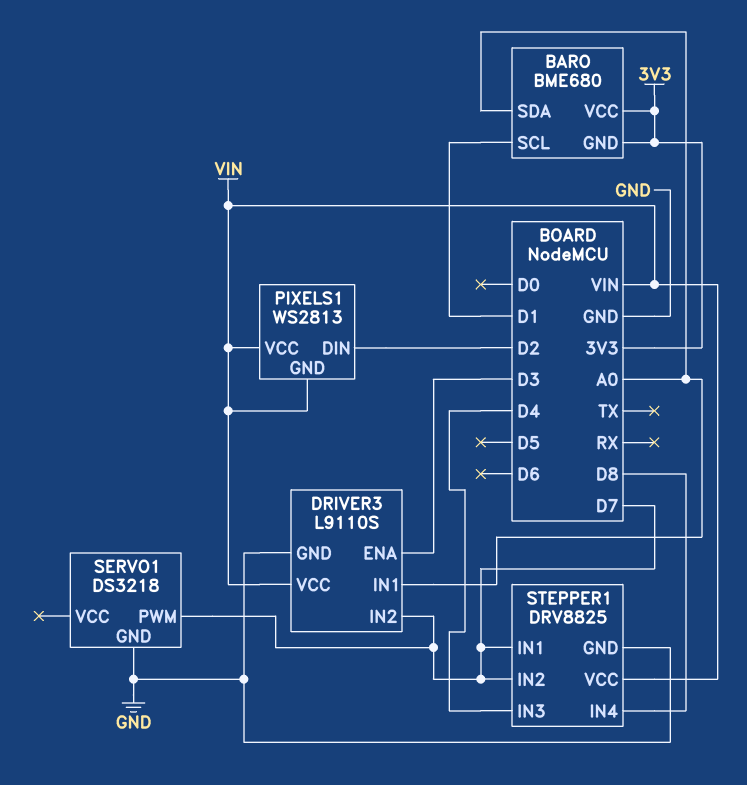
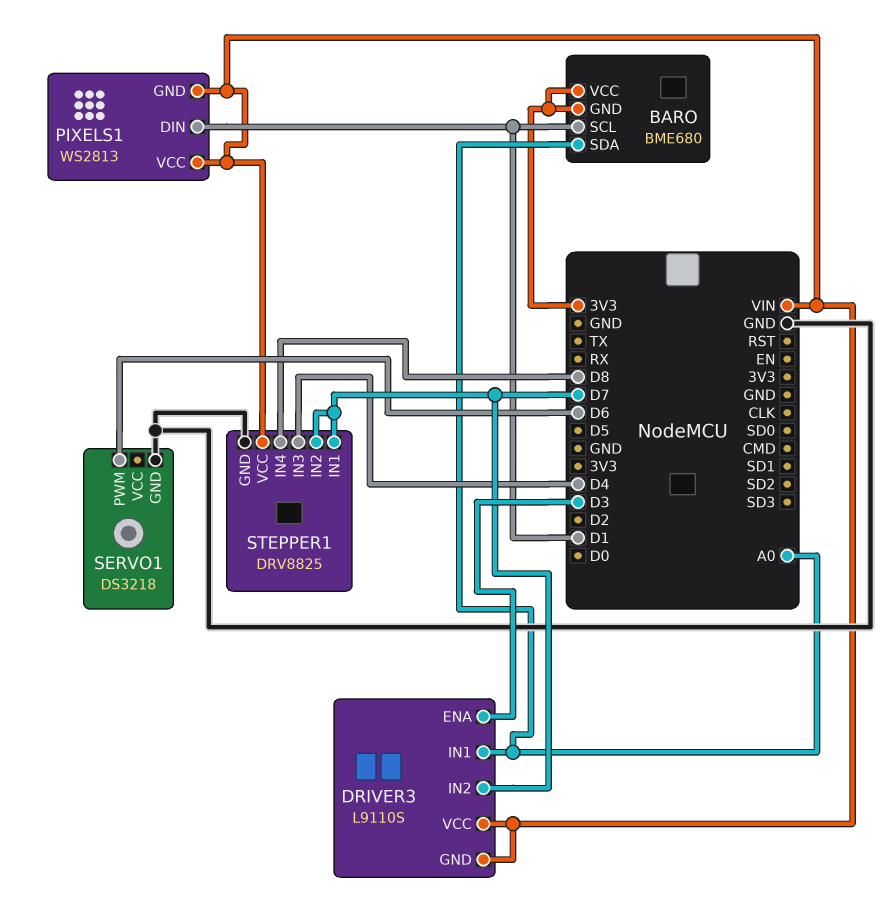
DRIVER3 pin GND: GND -> VIN
PIXELS1 pin DIN: D2 -> D1
SERVO1 pin PWM: D7 -> D6

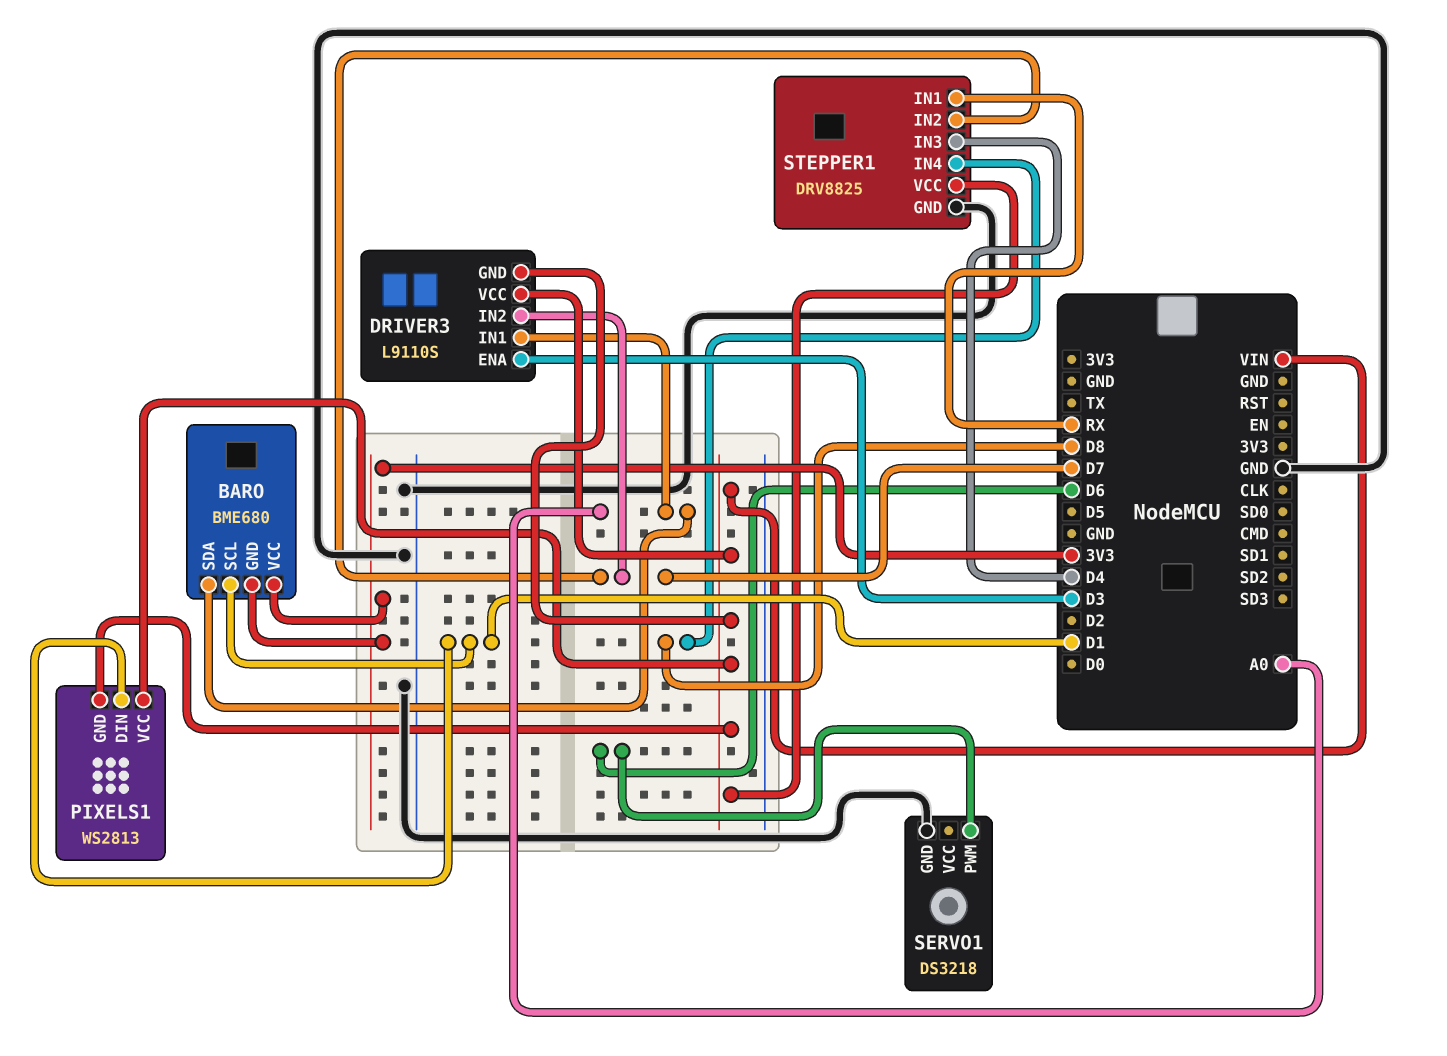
STEPPER1 pin IN1: D7 -> RX

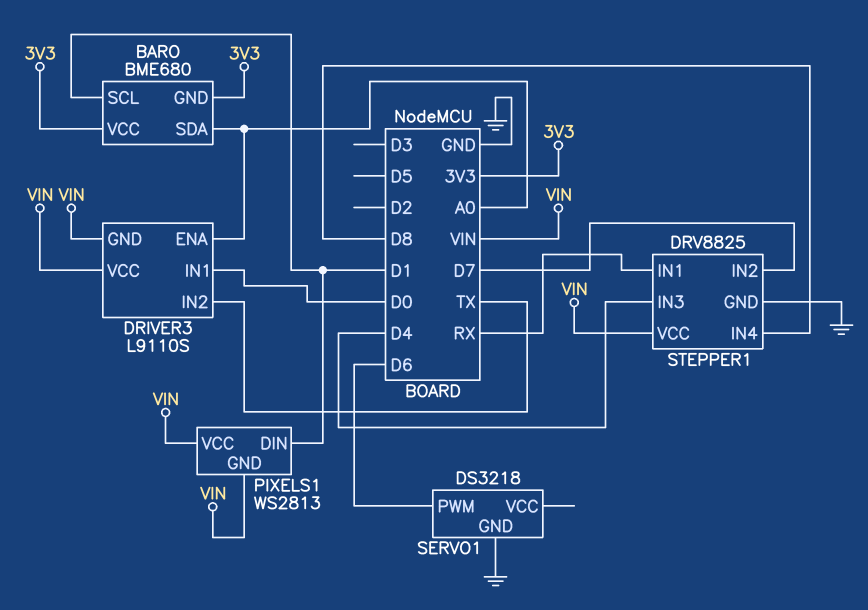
DRIVER3 pin ENA: D3 -> A0
DRIVER3 pin IN1: A0 -> D0
DRIVER3 pin IN2: D7 -> TX

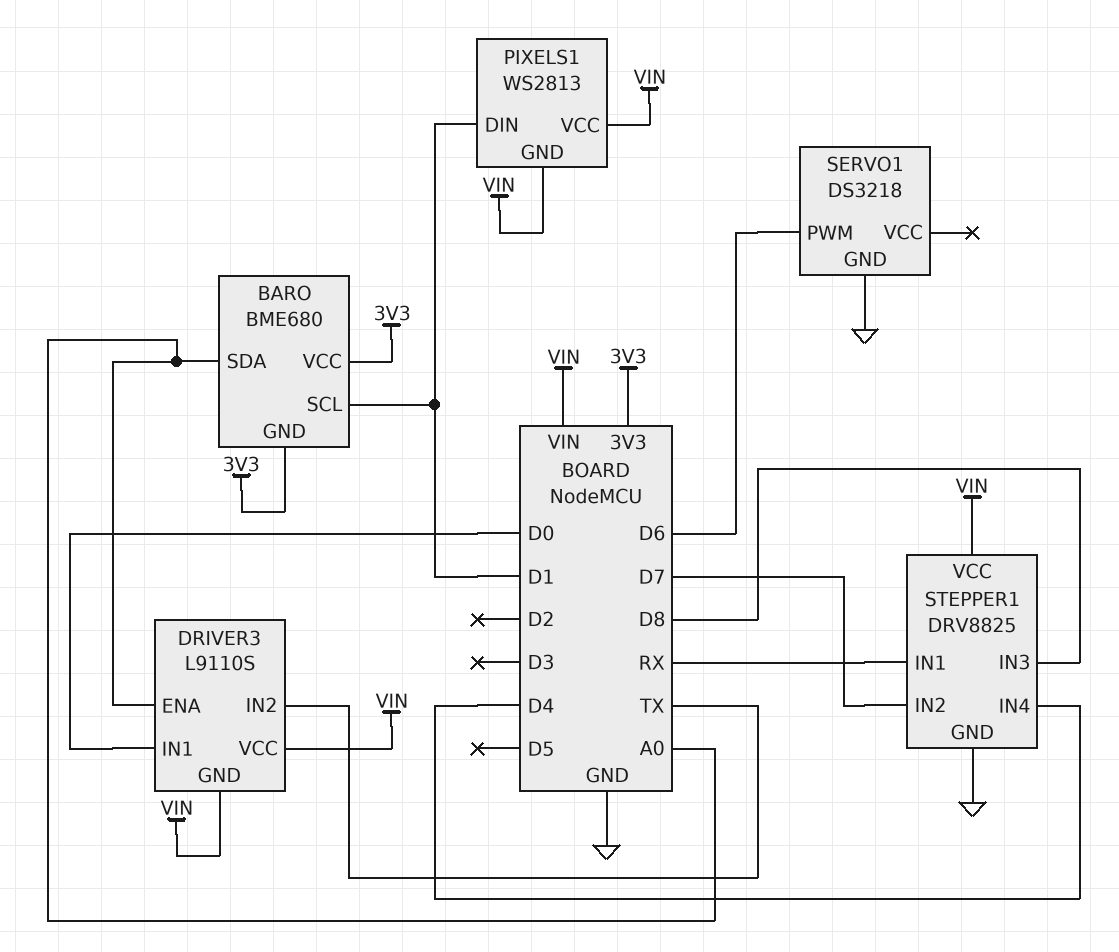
STEPPER1 pin IN3: D4 -> D8
STEPPER1 pin IN4: D8 -> D4

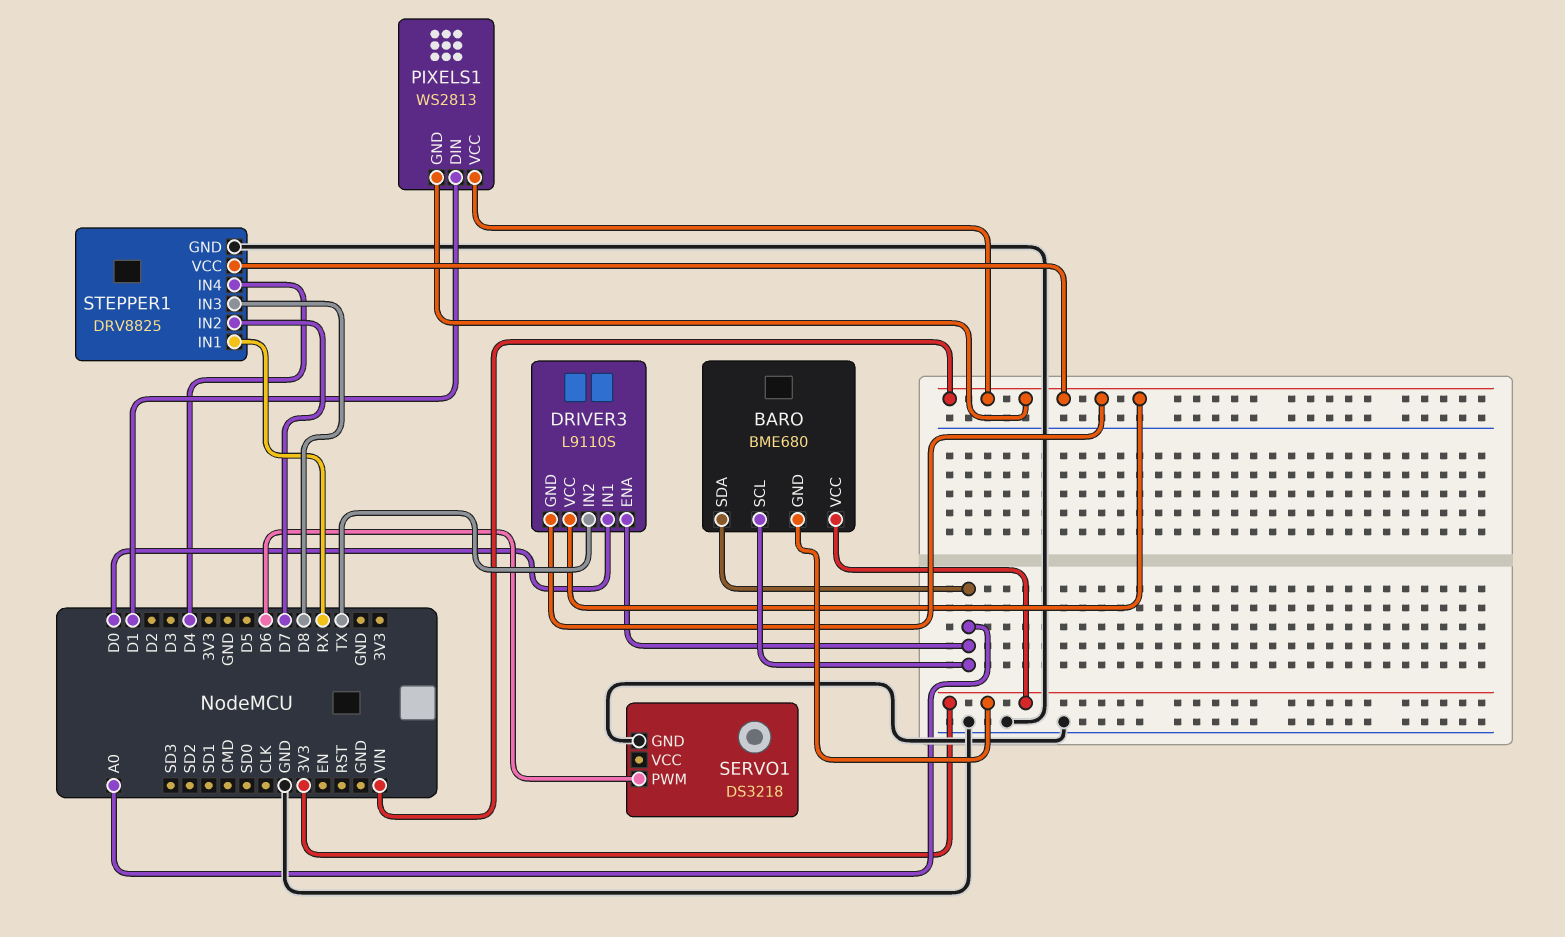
BARO pin SCL: D1 -> A0

